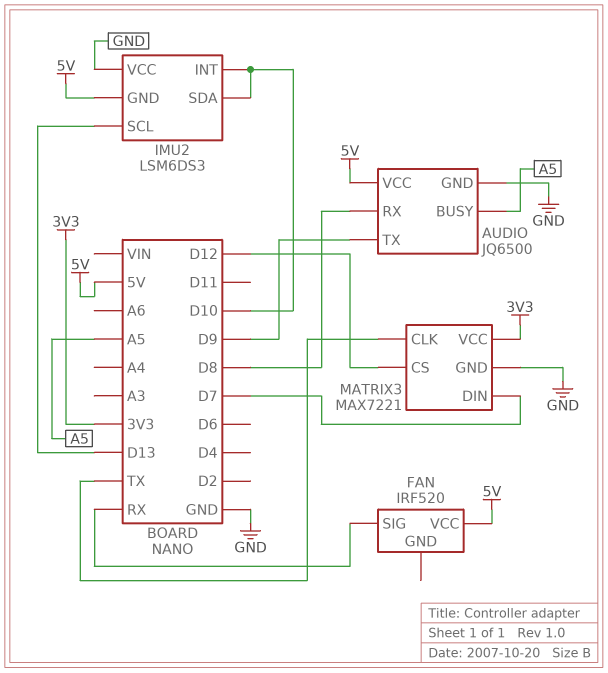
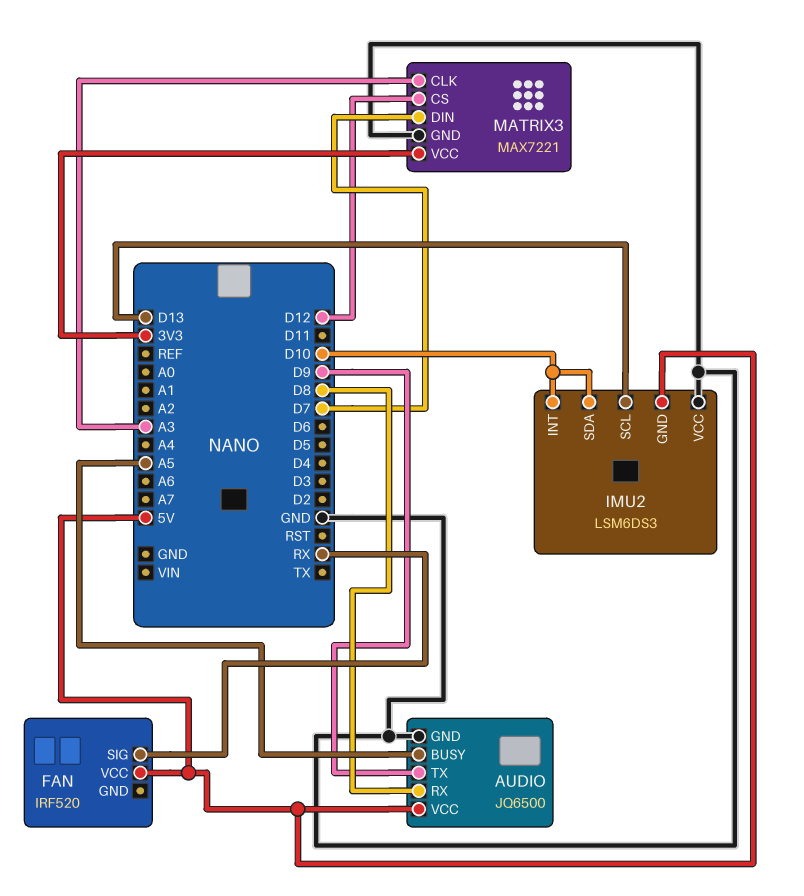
MATRIX3 pin CLK: TX -> A3

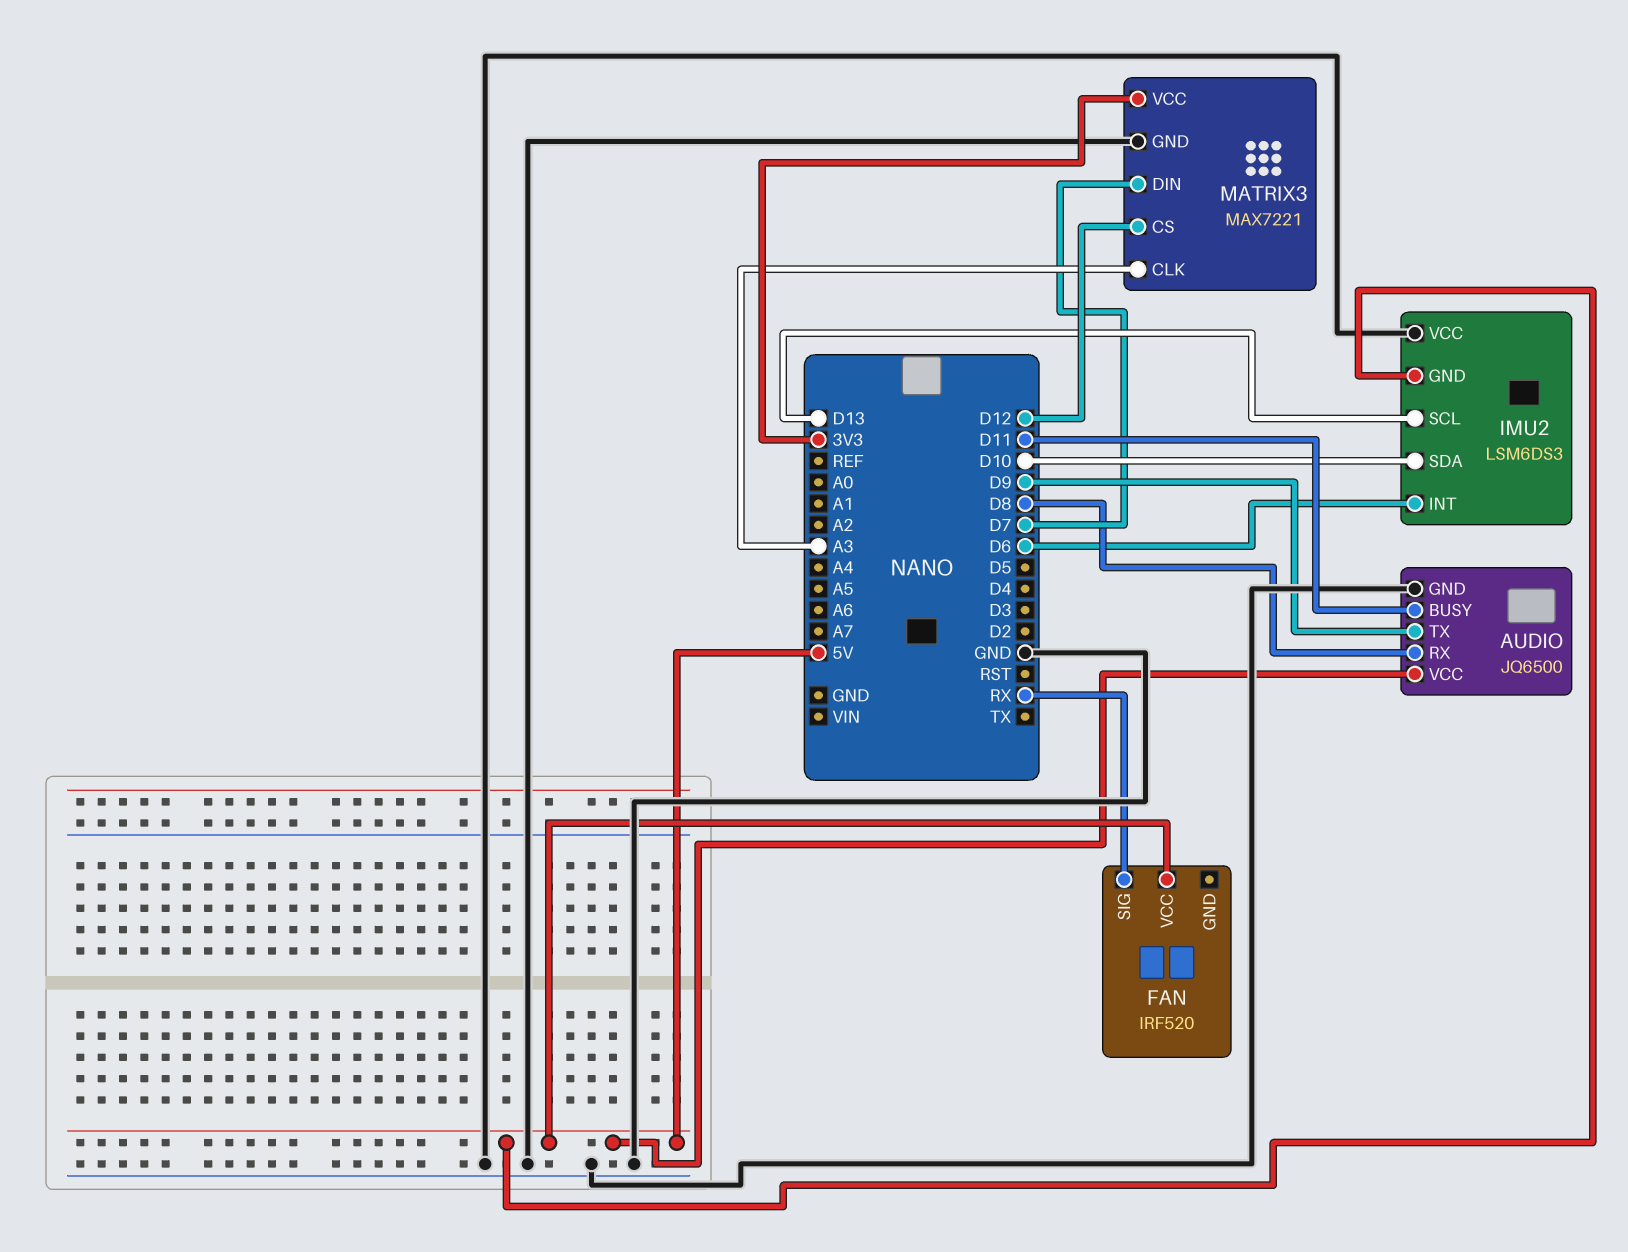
AUDIO pin BUSY: A5 -> D11
IMU2 pin INT: D10 -> D6

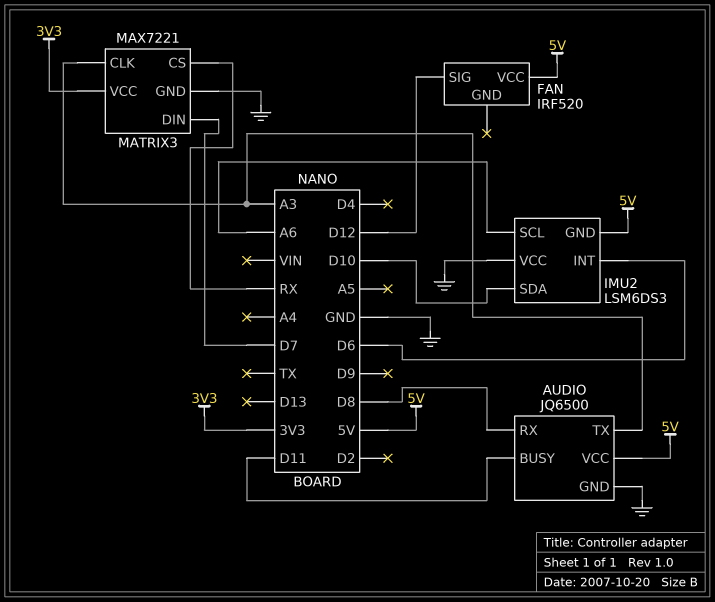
AUDIO pin TX: D9 -> A3
FAN pin SIG: RX -> D12
IMU2 pin SCL: D13 -> A6
MATRIX3 pin CS: D12 -> RX

